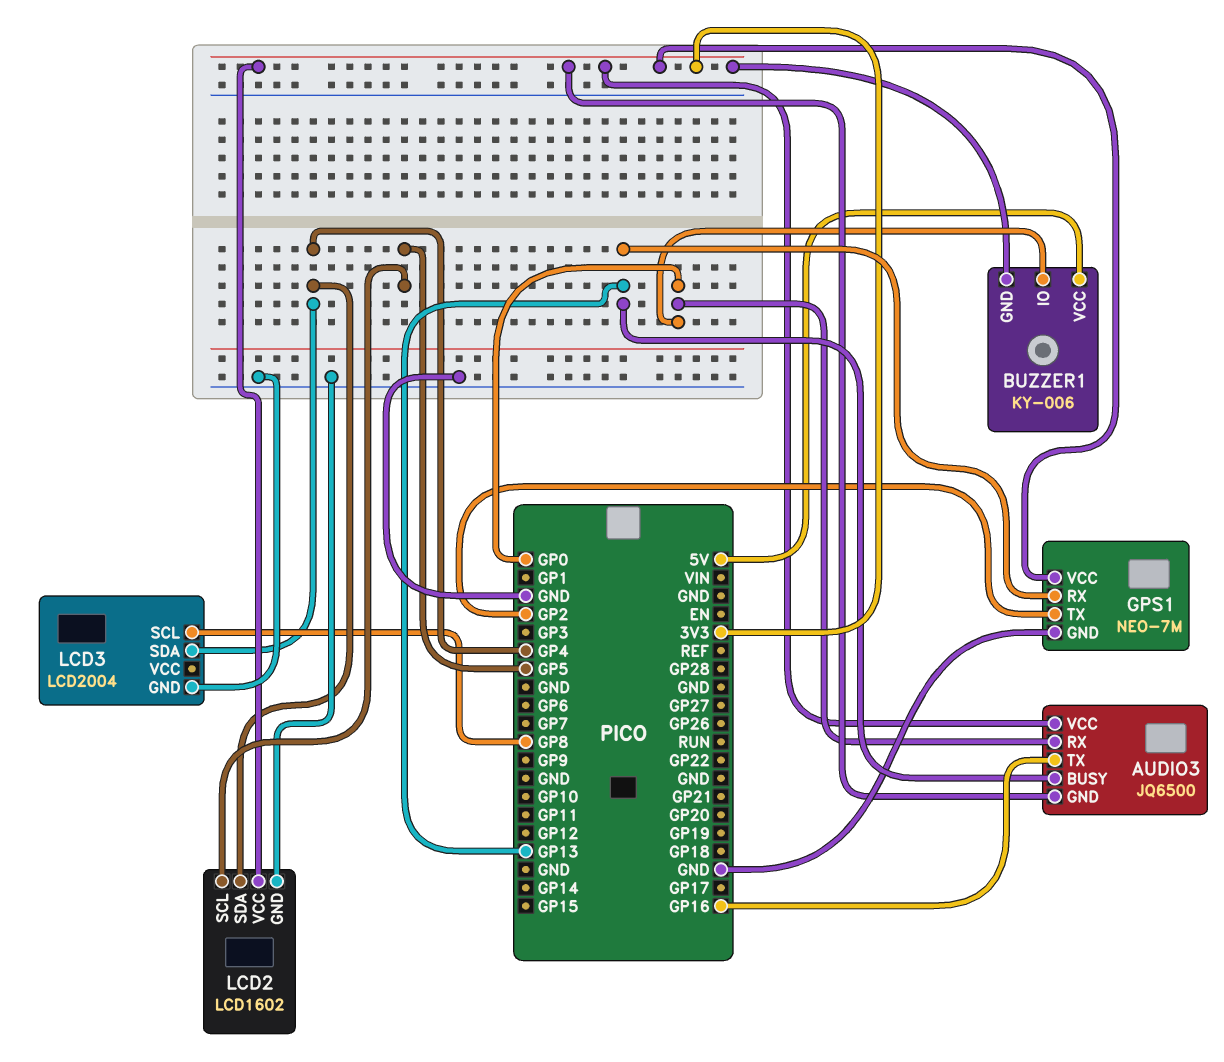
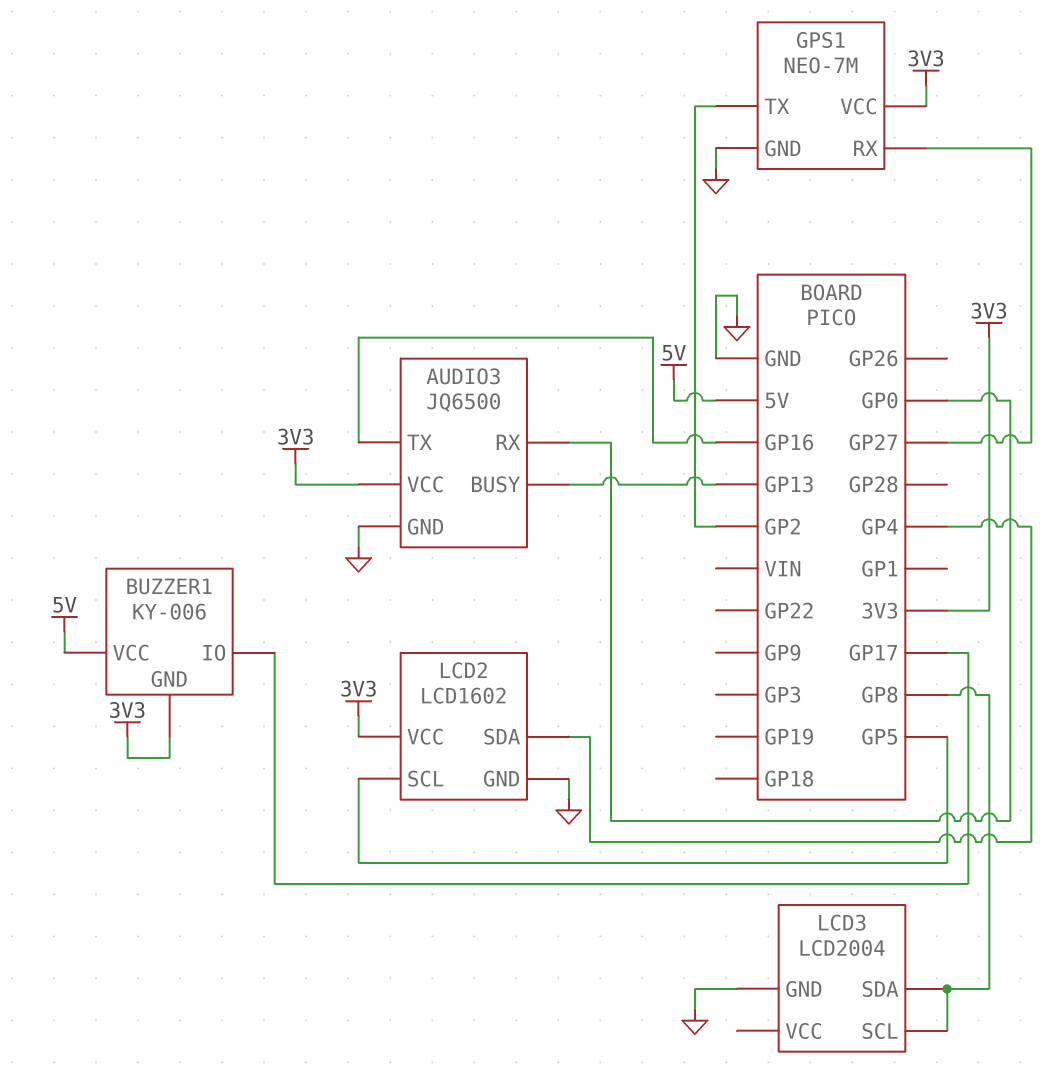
AUDIO3 pin GND: 3V3 -> GND
BUZZER1 pin IO: GP0 -> GP17
GPS1 pin RX: GP13 -> GP27
LCD3 pin SDA: GP4 -> GP8

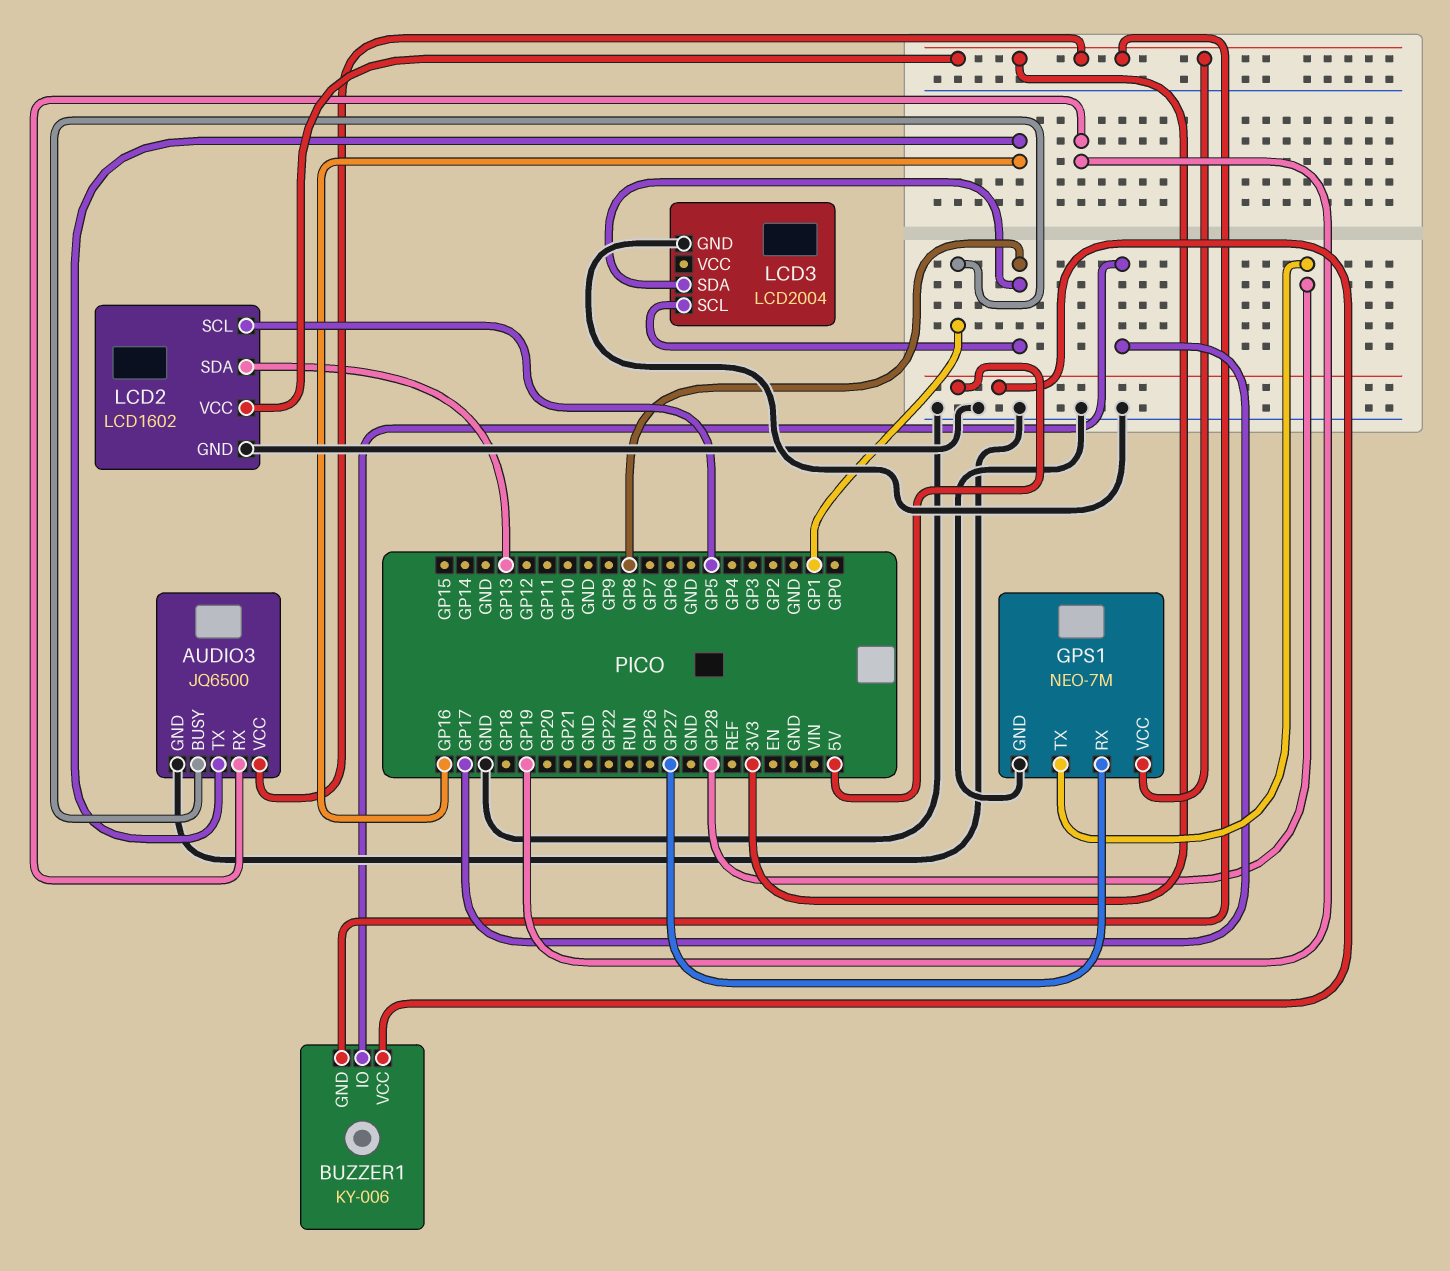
AUDIO3 pin BUSY: GP13 -> GP1
AUDIO3 pin RX: GP0 -> GP19
GPS1 pin TX: GP2 -> GP28
LCD2 pin SDA: GP4 -> GP13

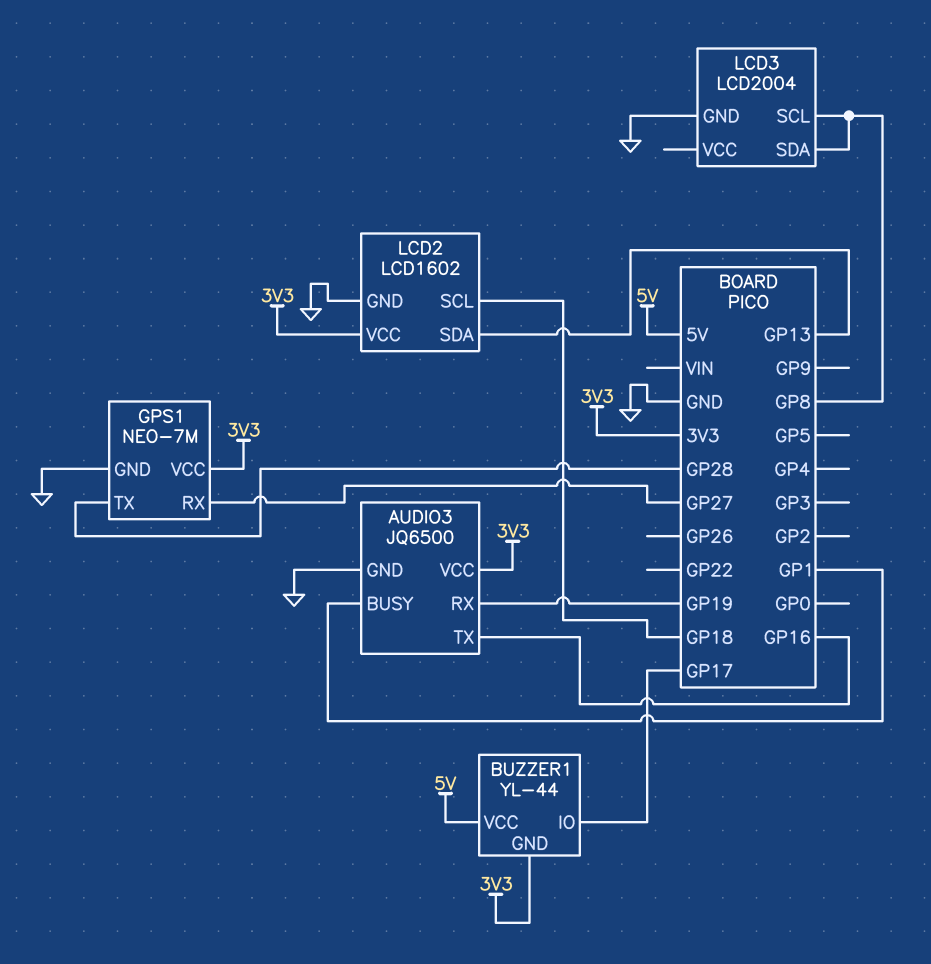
BUZZER1: KY-006 -> YL-44
LCD2 pin SCL: GP5 -> GP18

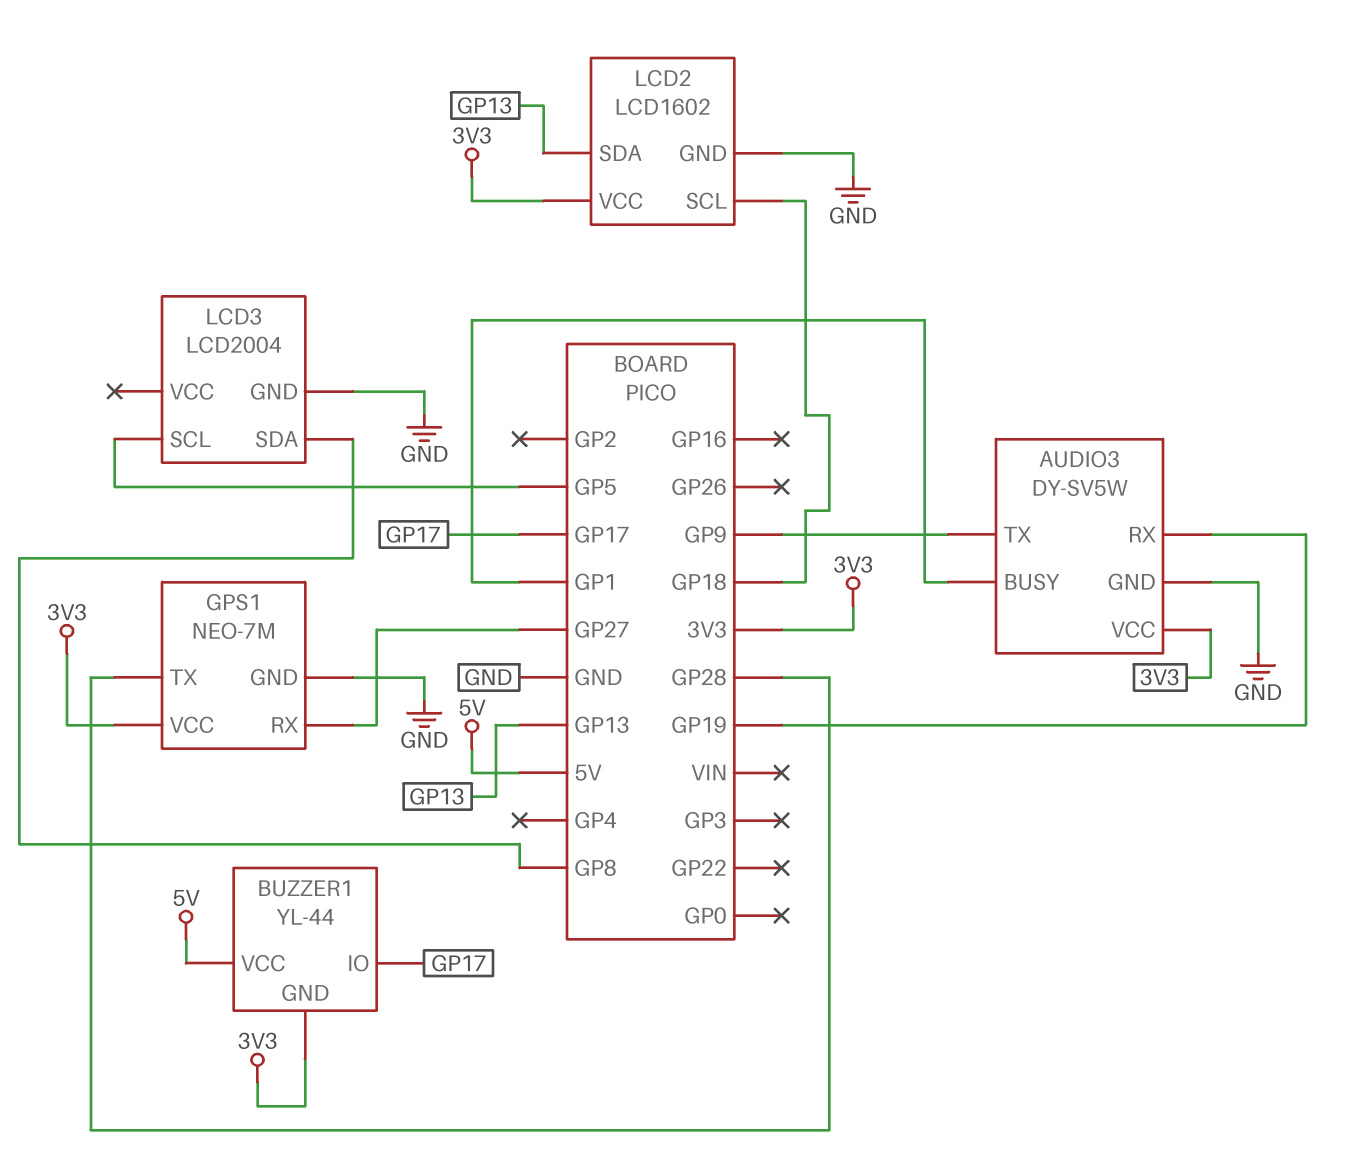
AUDIO3: JQ6500 -> DY-SV5W
AUDIO3 pin TX: GP16 -> GP9
LCD3 pin SCL: GP8 -> GP5

